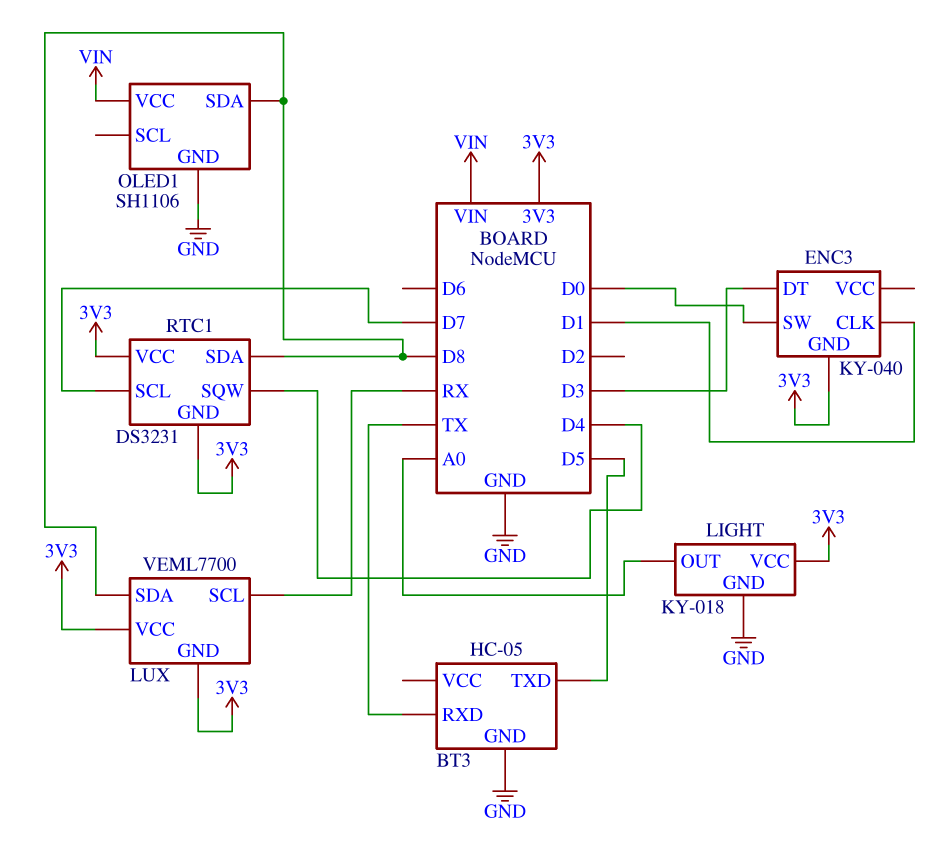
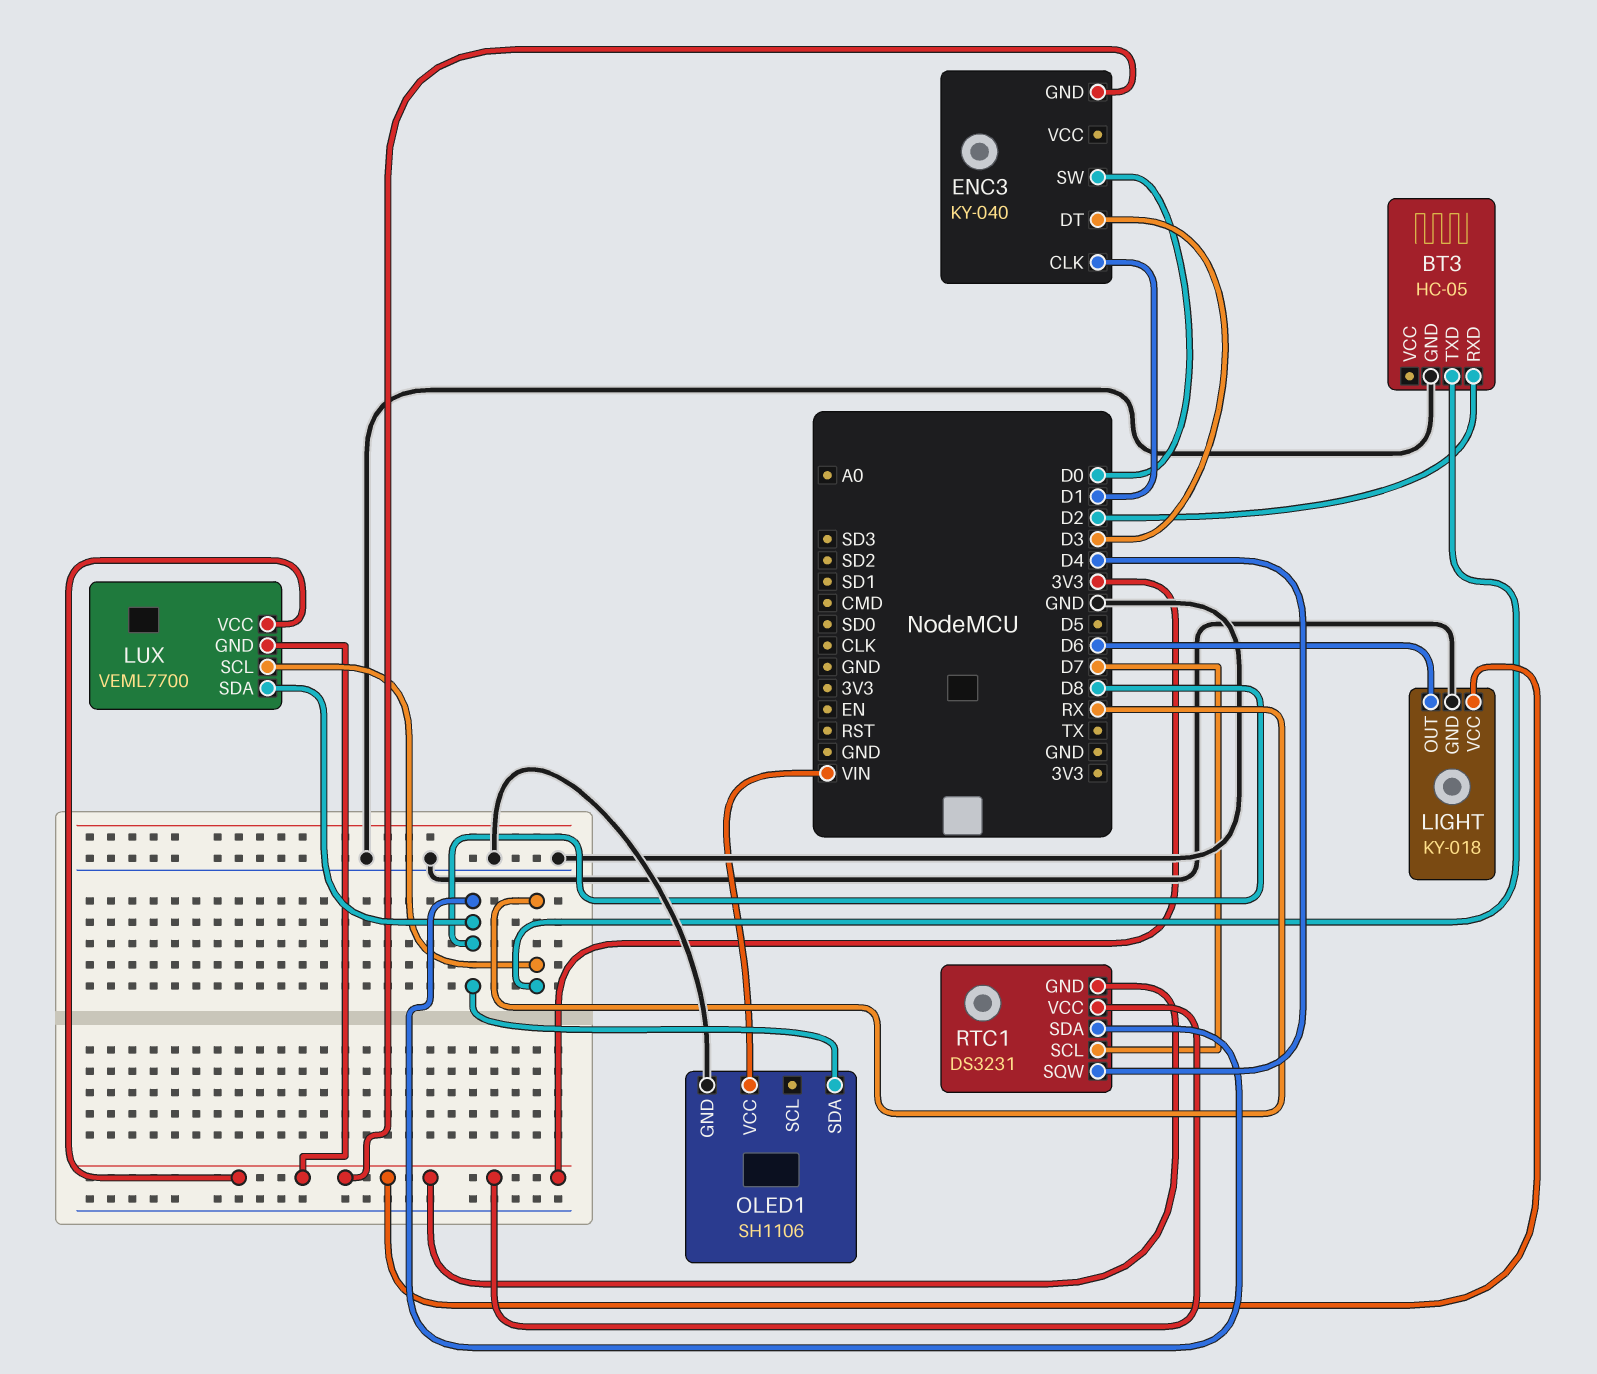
BT3 pin RXD: TX -> D2
BT3 pin TXD: D5 -> RX
LIGHT pin OUT: A0 -> D6

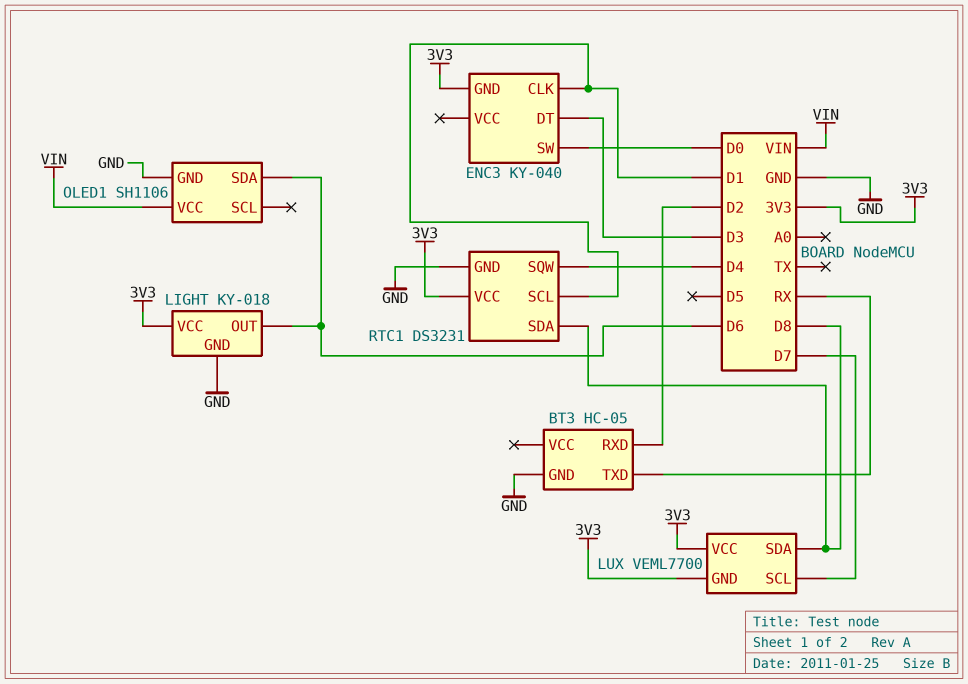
LUX pin SCL: RX -> D7
OLED1 pin SDA: D8 -> D6
RTC1 pin GND: 3V3 -> GND
RTC1 pin SCL: D7 -> D1

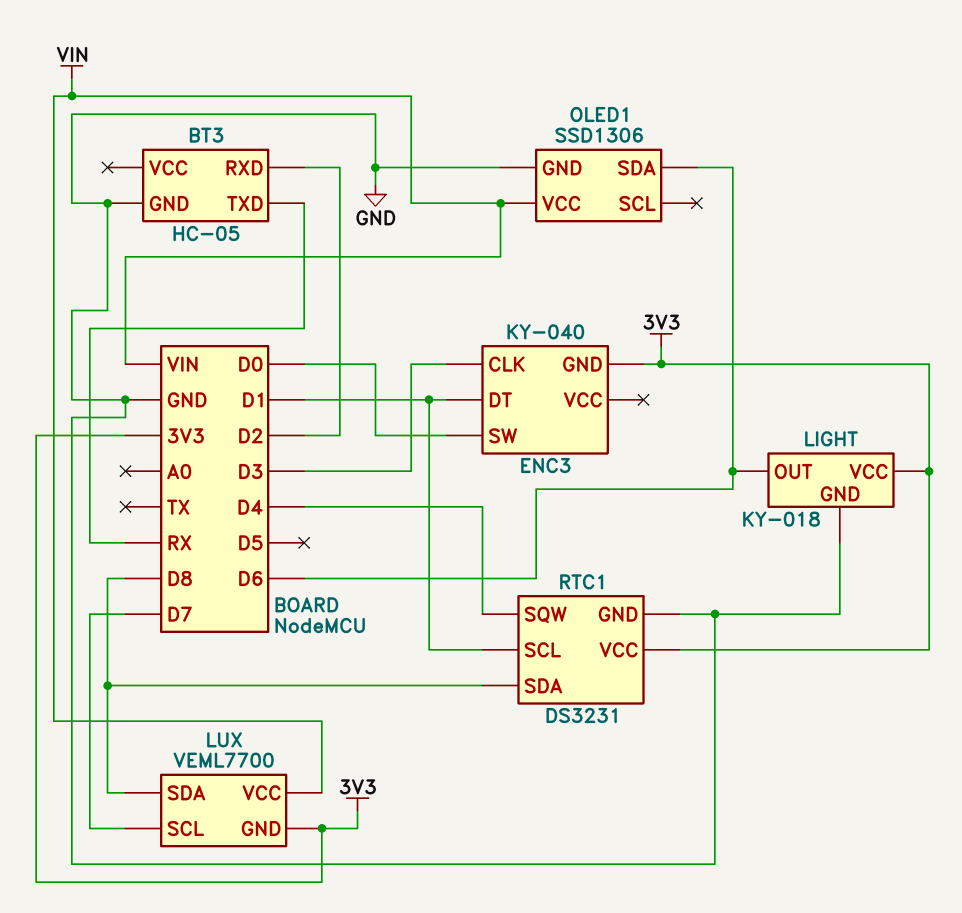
ENC3 pin CLK: D1 -> D3
ENC3 pin DT: D3 -> D1
LUX pin VCC: 3V3 -> VIN
OLED1: SH1106 -> SSD1306

